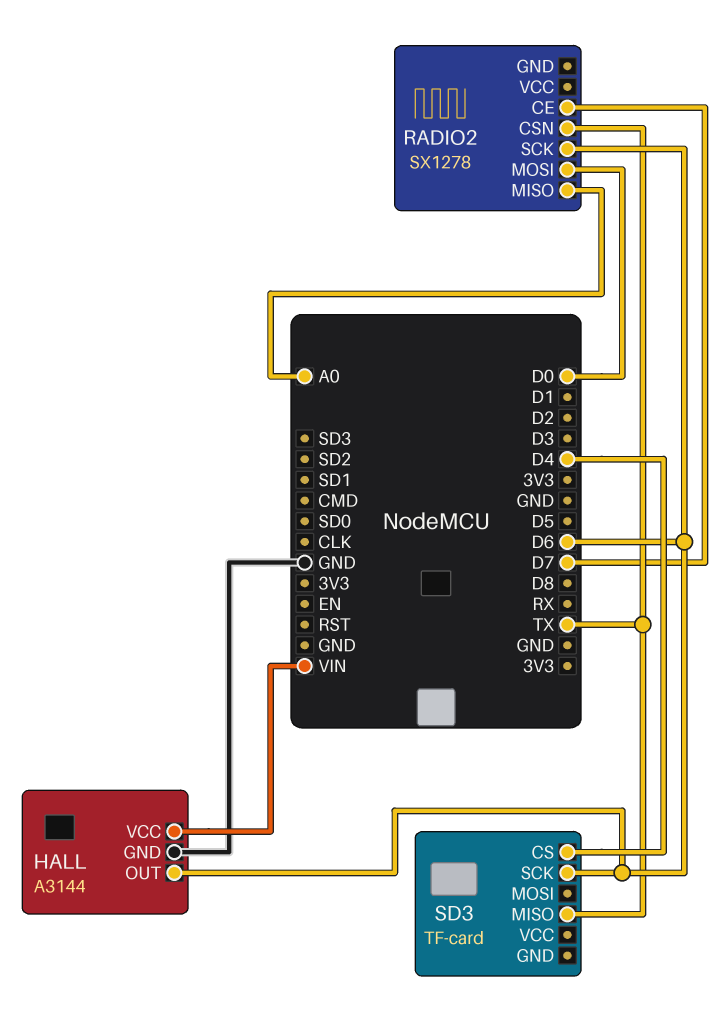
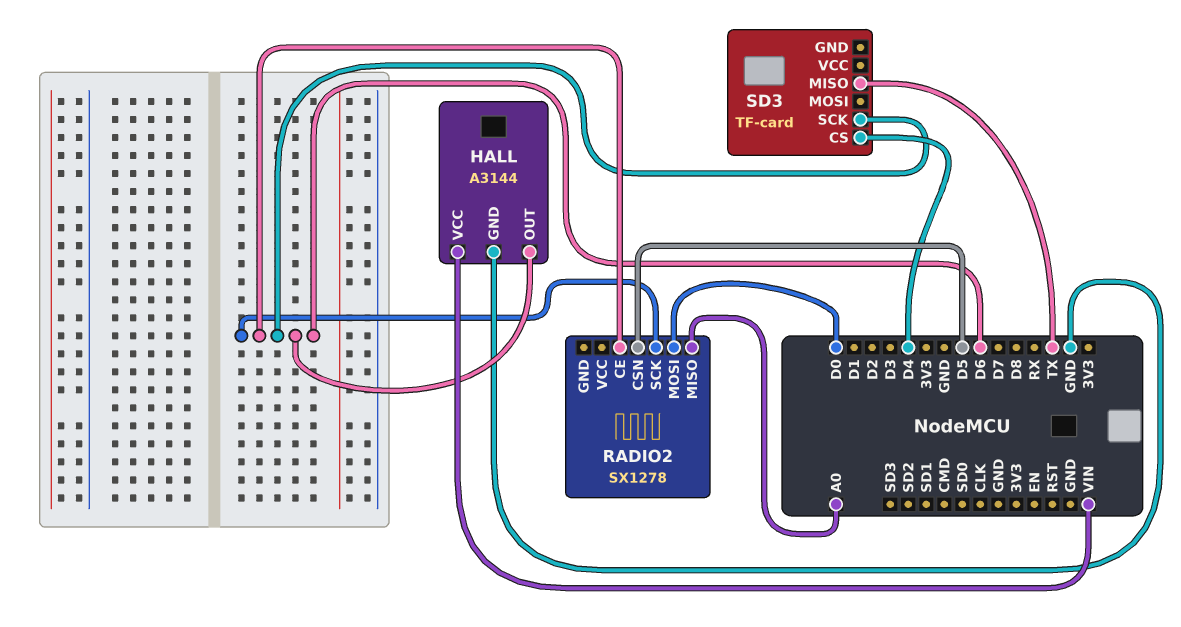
RADIO2 pin CE: D7 -> D6
RADIO2 pin CSN: TX -> D5

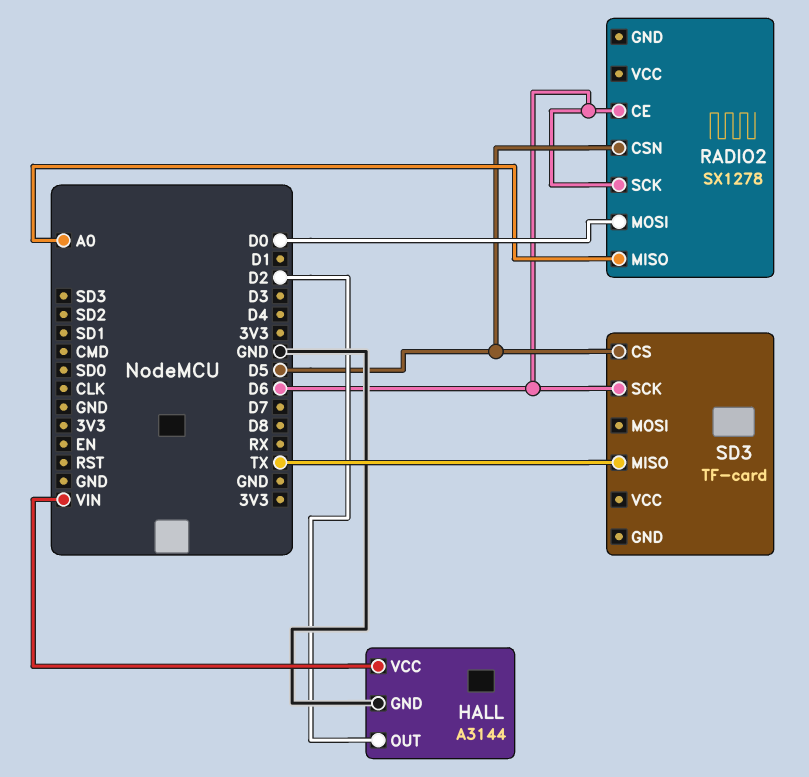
HALL pin OUT: D6 -> D2
SD3 pin CS: D4 -> D5

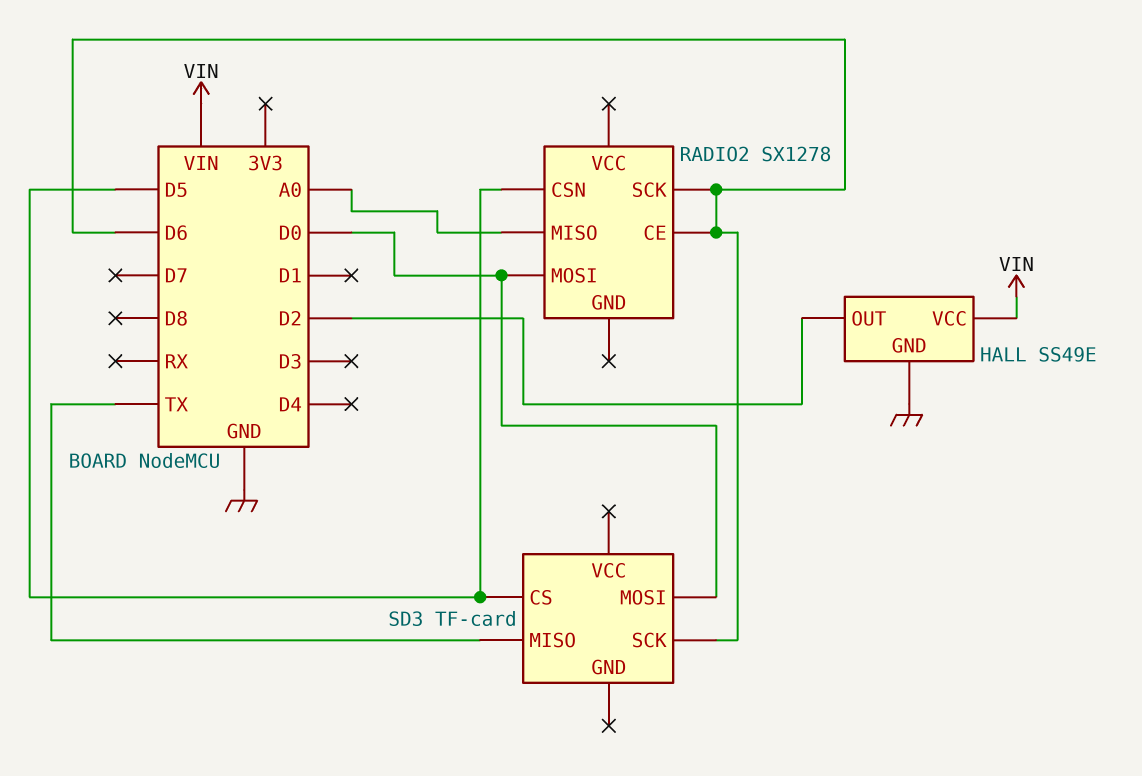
HALL: A3144 -> SS49E
SD3 pin MOSI: none -> D0

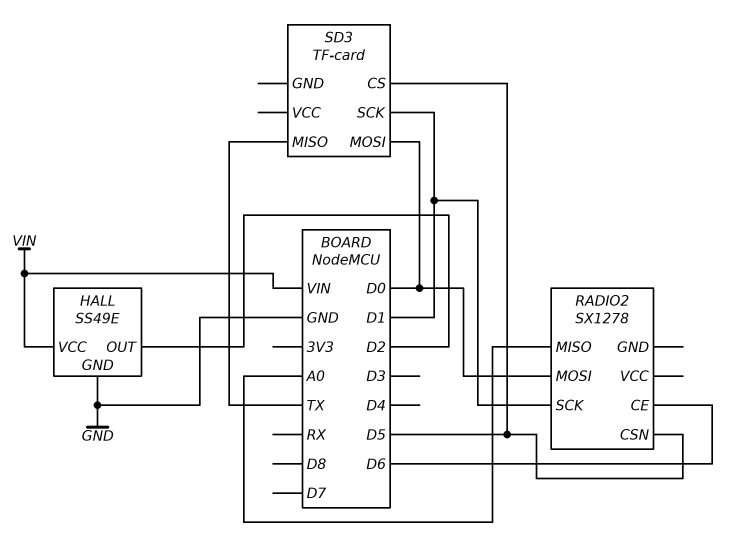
RADIO2 pin SCK: D6 -> D1
SD3 pin SCK: D6 -> D1

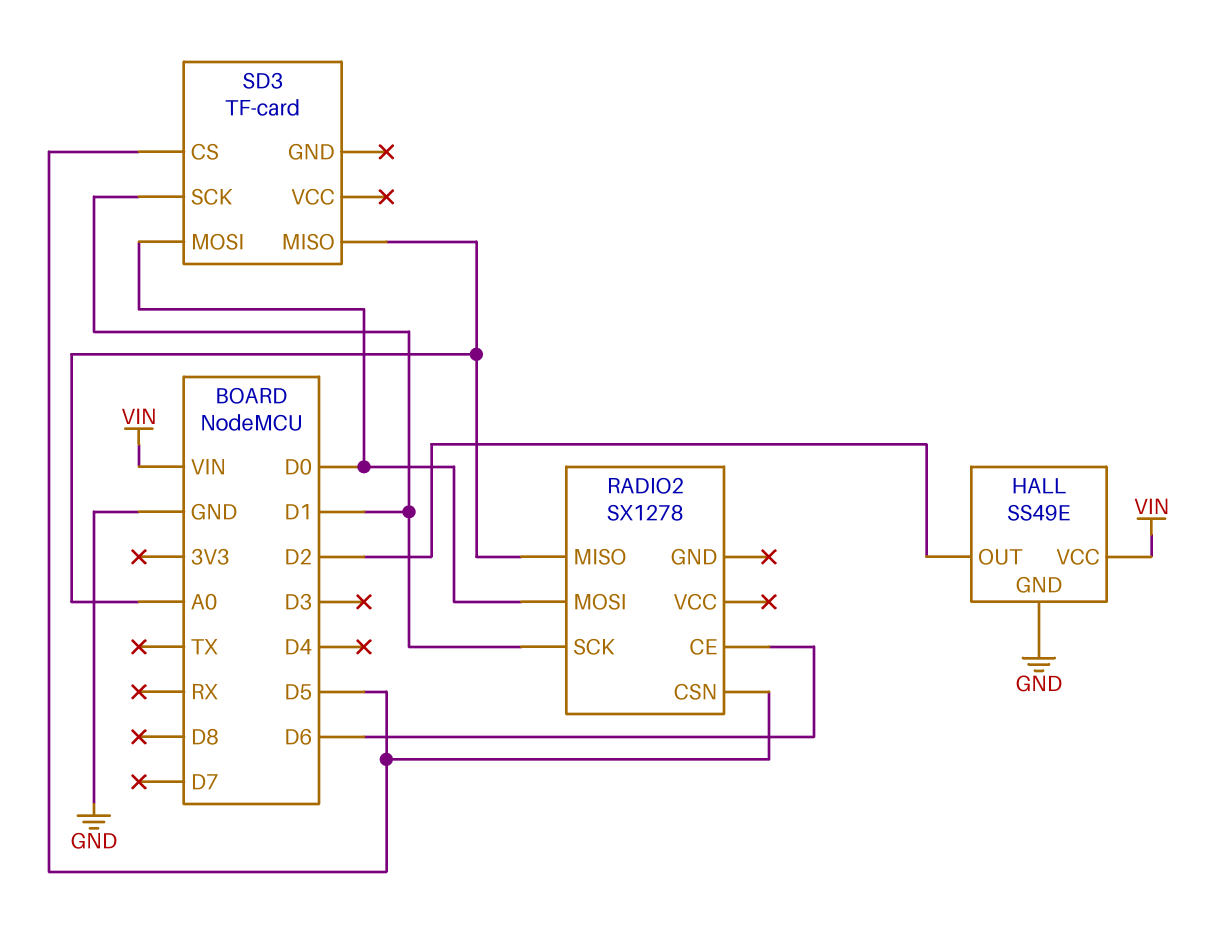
SD3 pin MISO: TX -> A0

